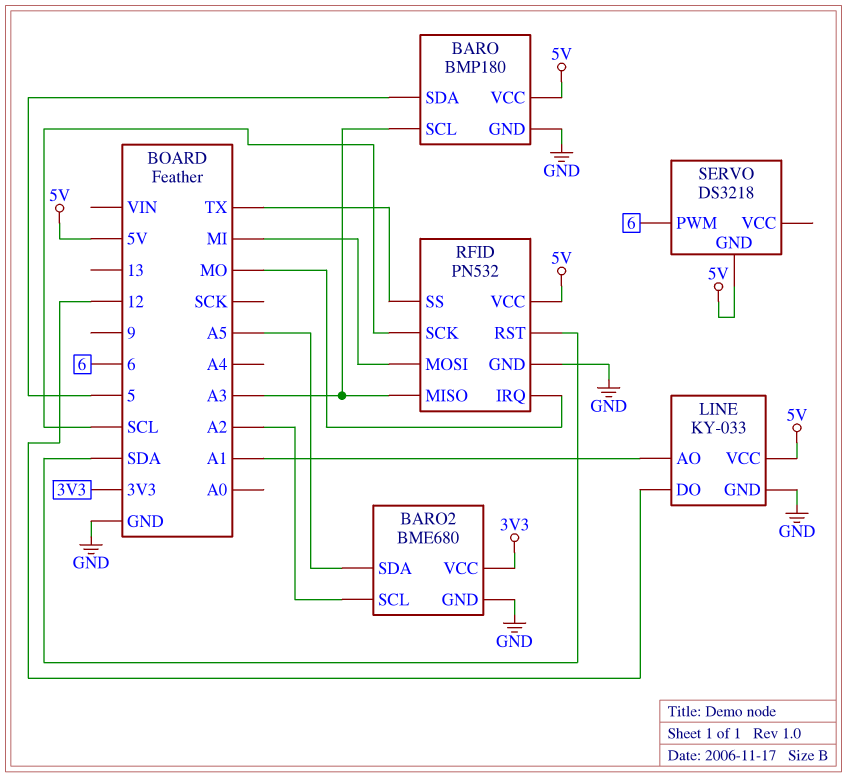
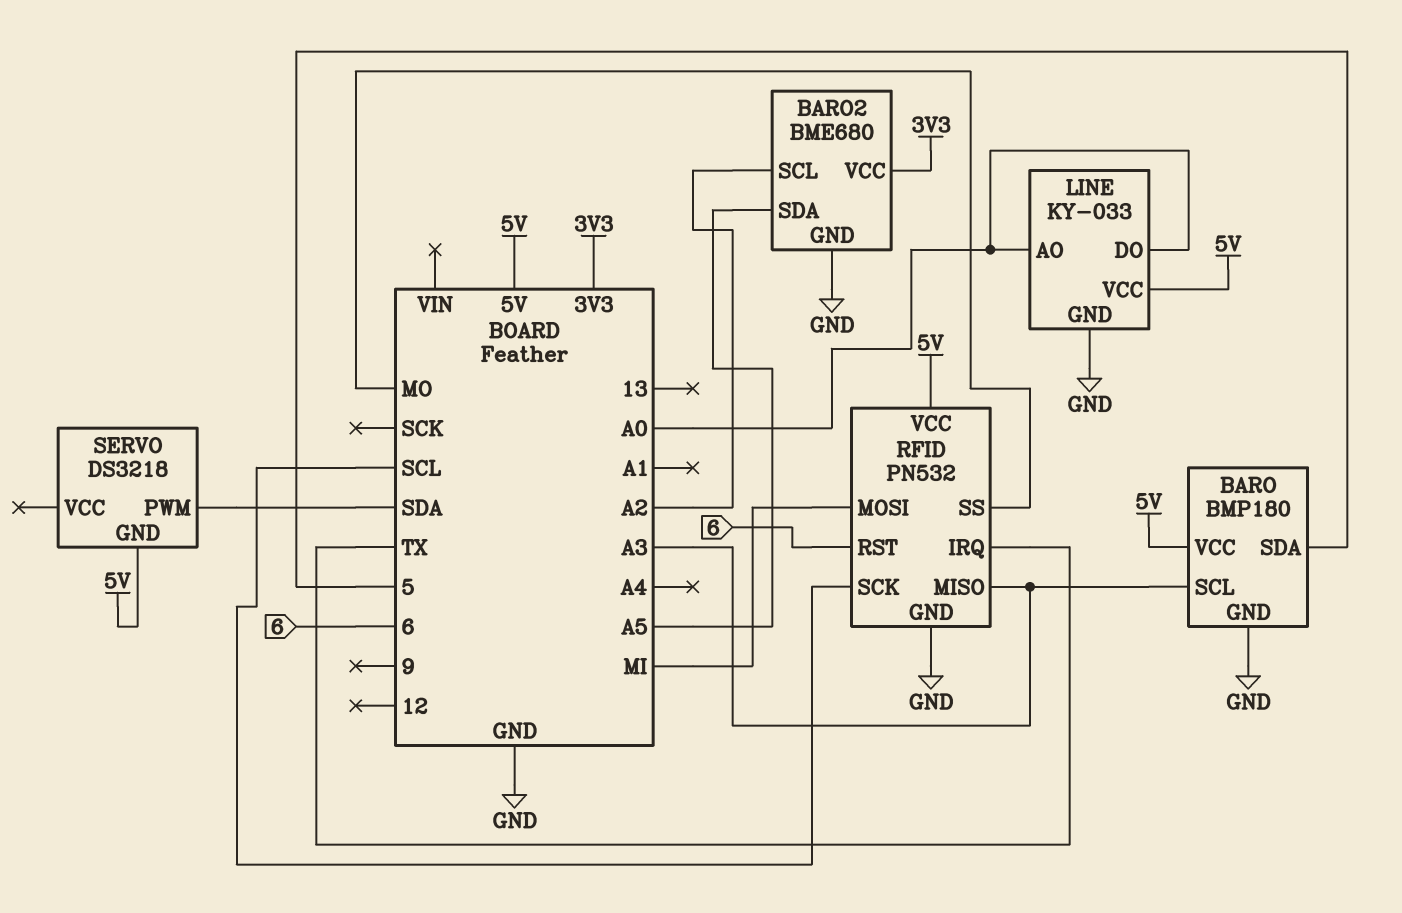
LINE pin AO: A1 -> A0
LINE pin DO: 12 -> A0
RFID pin IRQ: MO -> TX
RFID pin RST: SDA -> 6
RFID pin SS: TX -> MO
SERVO pin PWM: 6 -> SDA

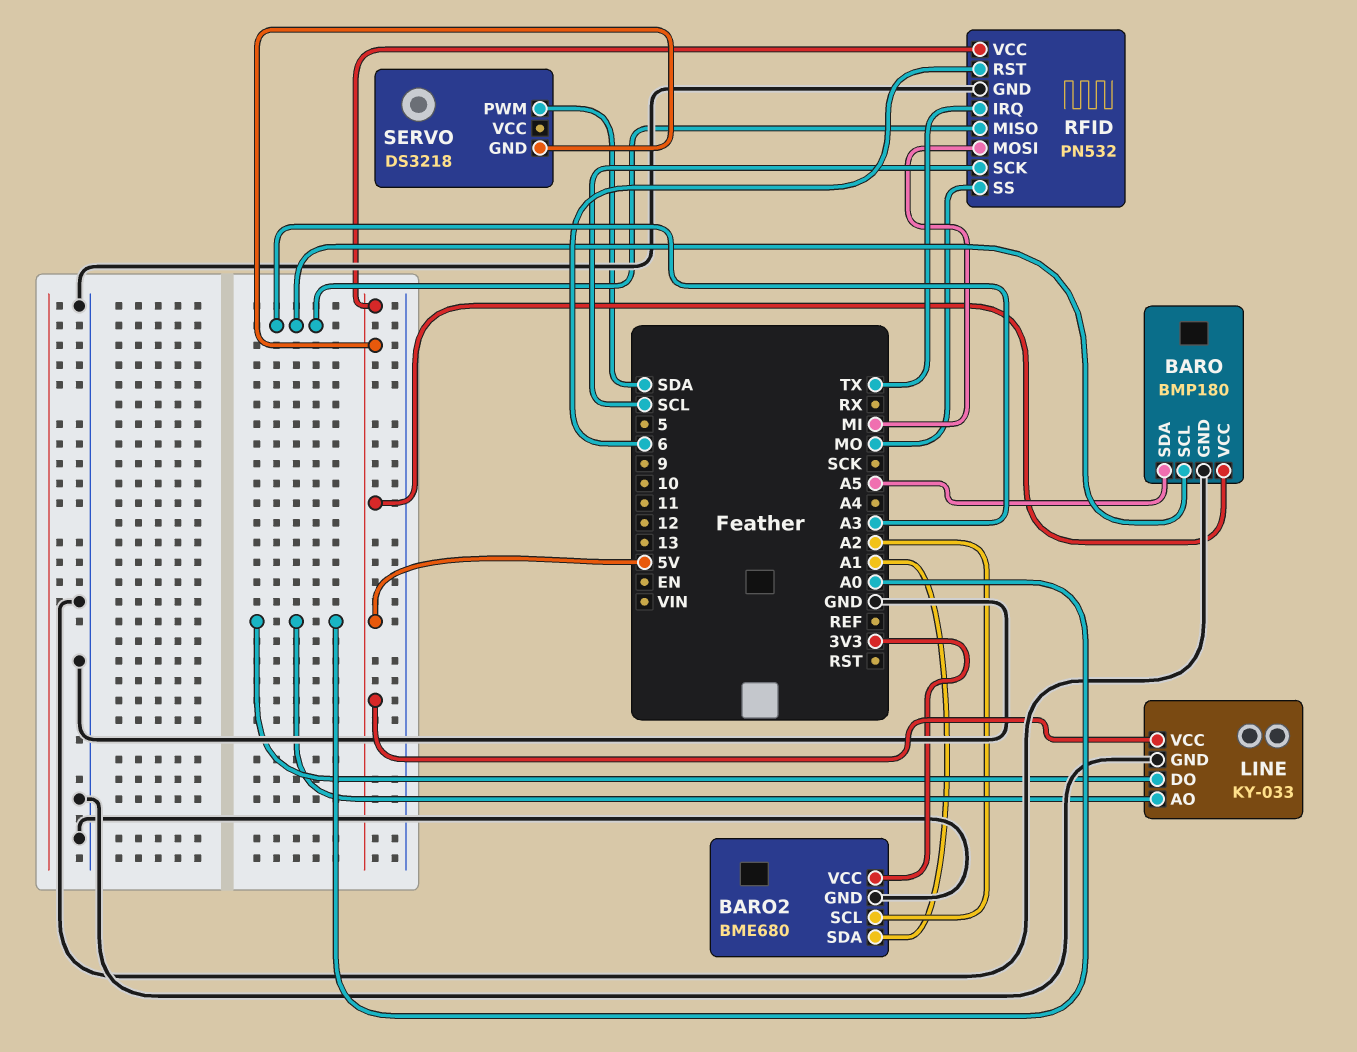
BARO pin SDA: 5 -> A5
BARO2 pin SDA: A5 -> A1

